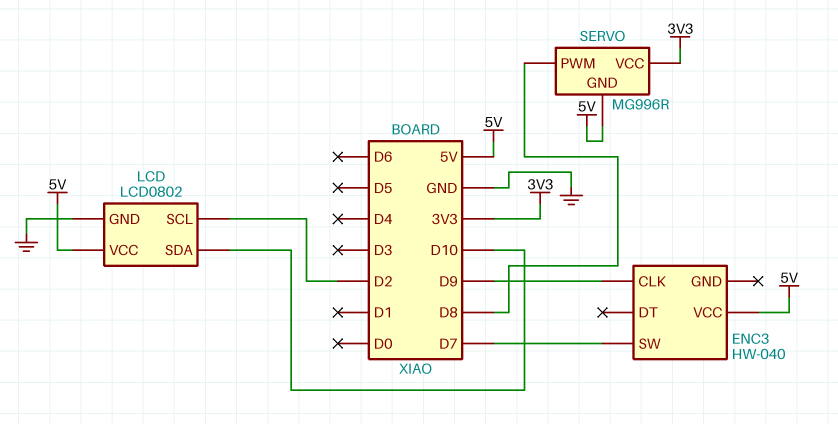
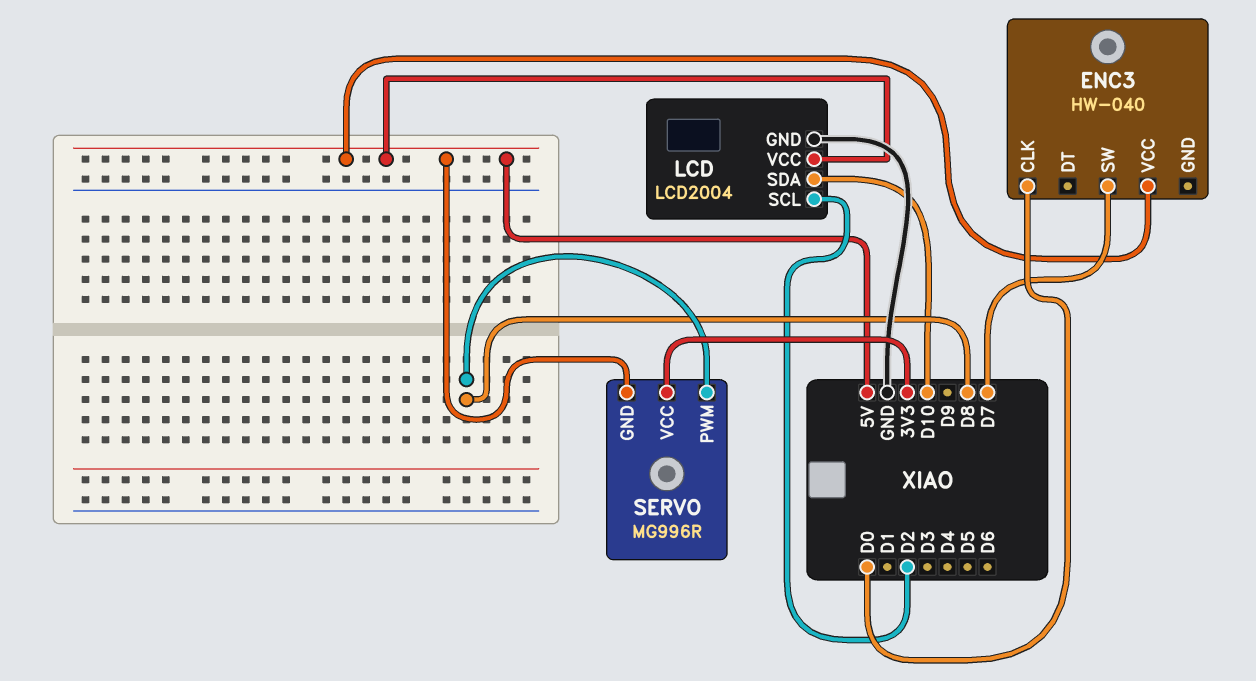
ENC3 pin CLK: D9 -> D0
LCD: LCD0802 -> LCD2004

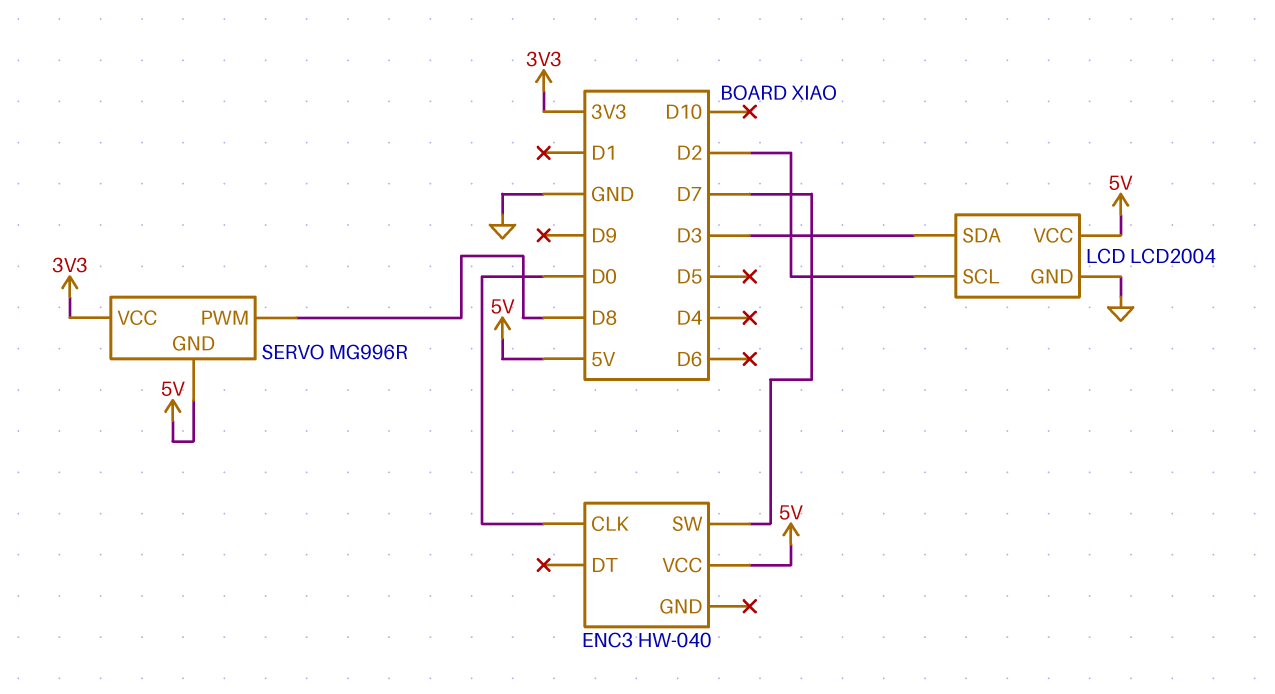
LCD pin SDA: D10 -> D3

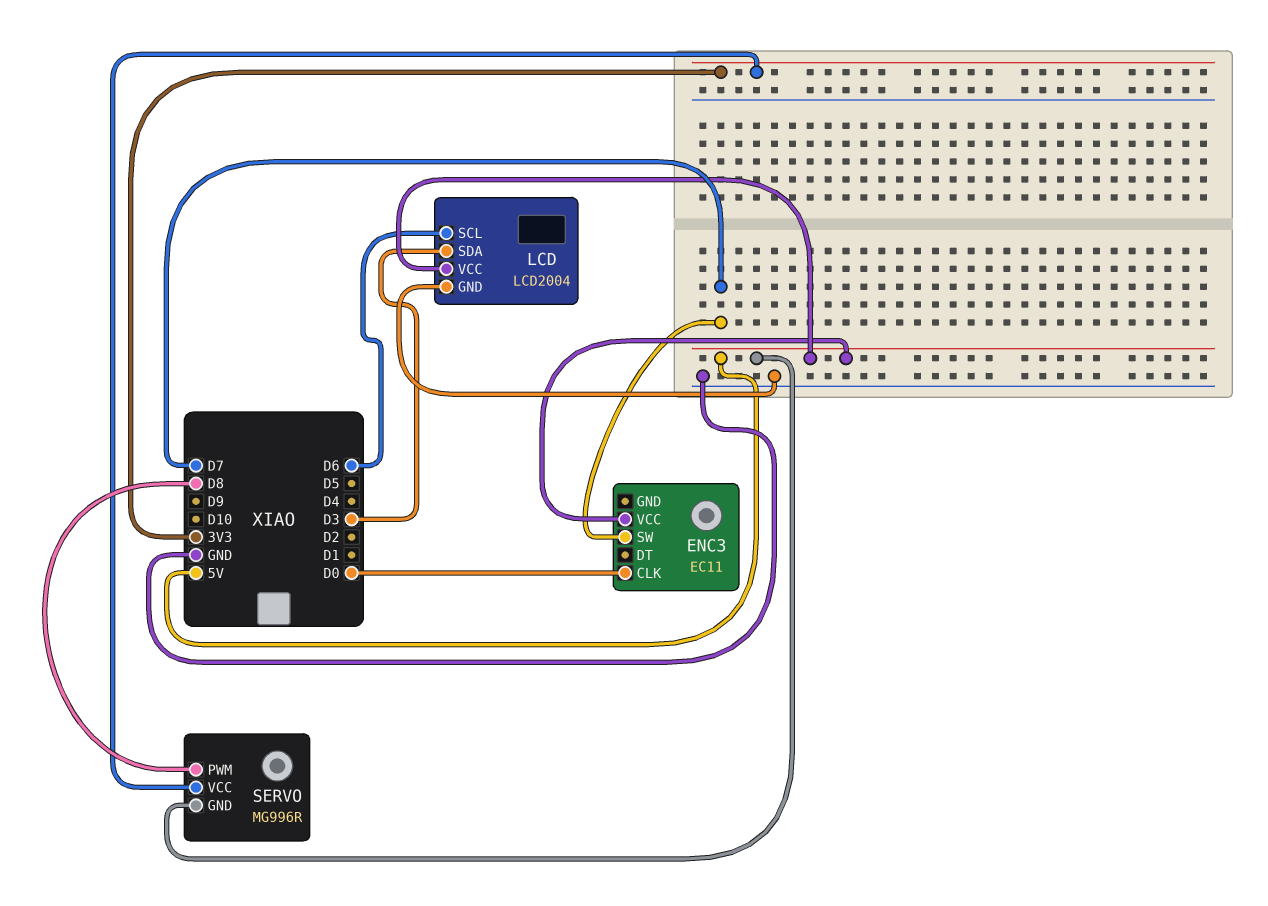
ENC3: HW-040 -> EC11
LCD pin SCL: D2 -> D6

